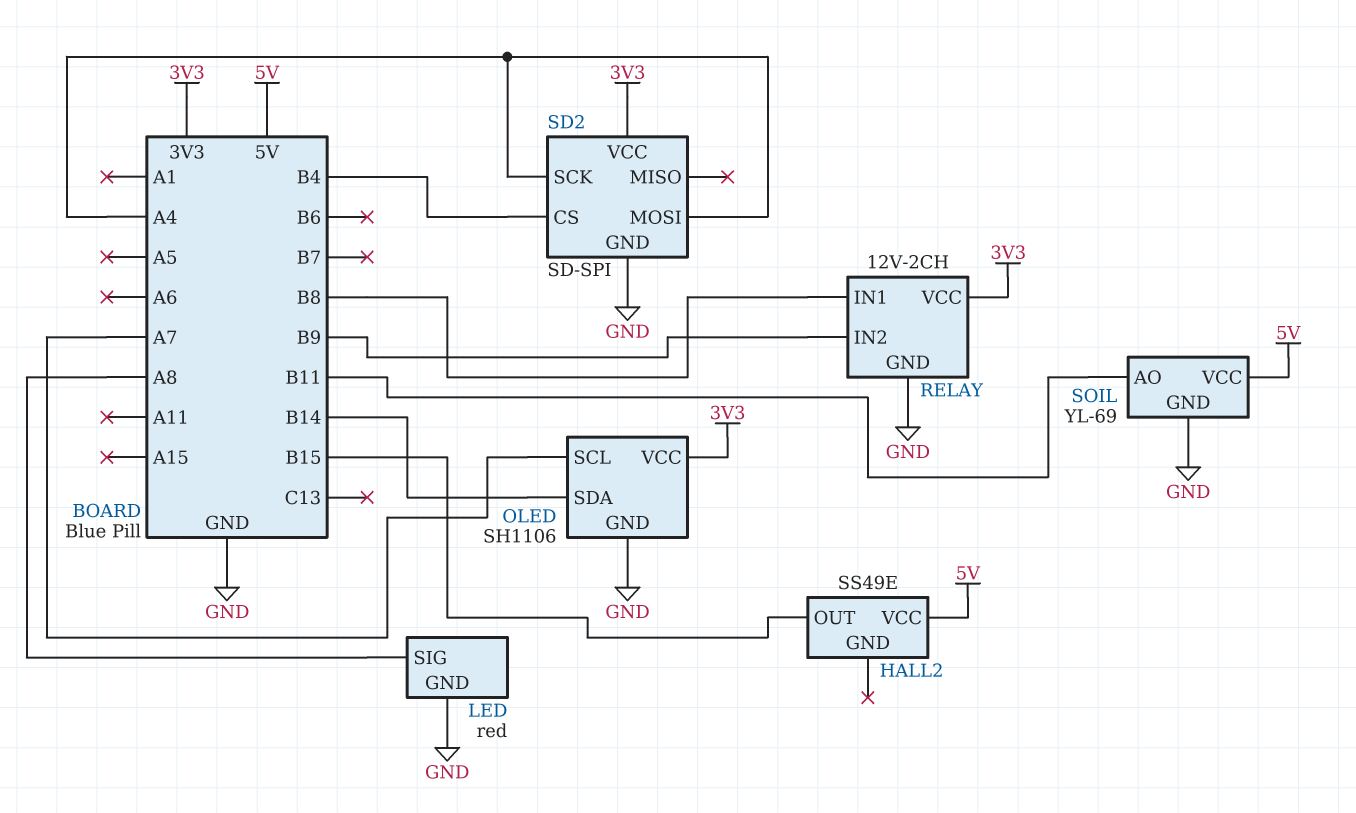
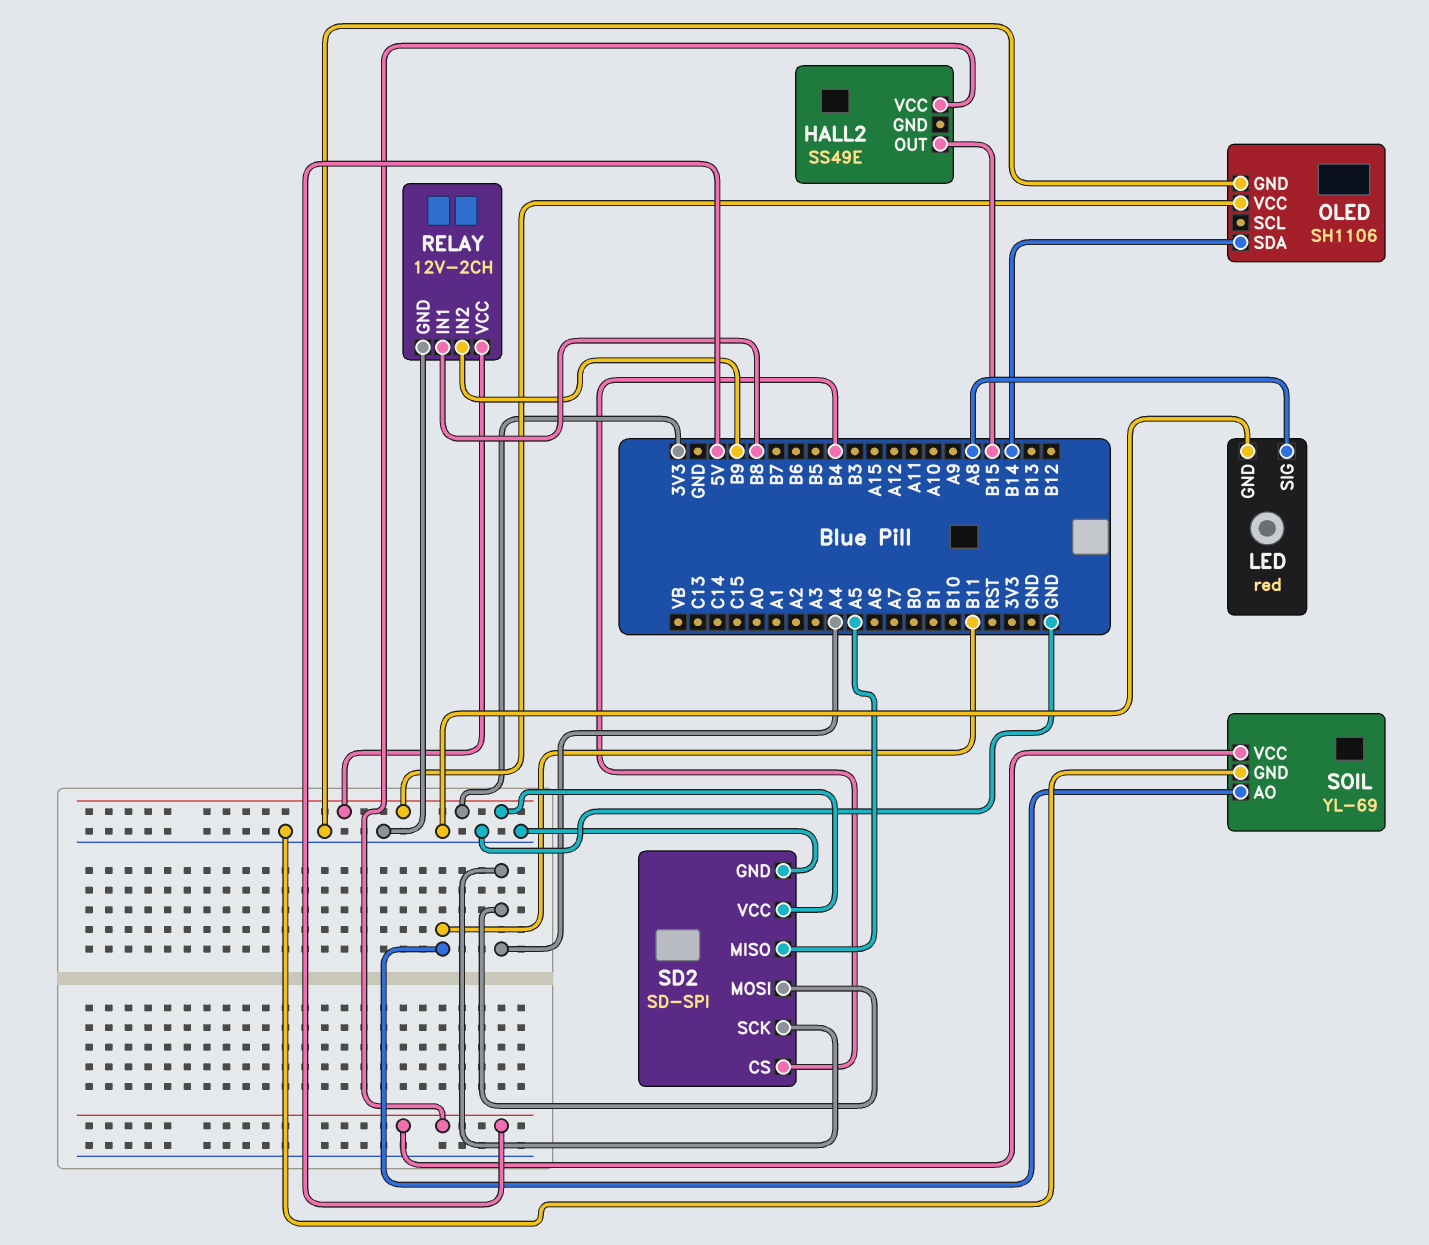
OLED pin SCL: A7 -> none
SD2 pin MISO: none -> A5

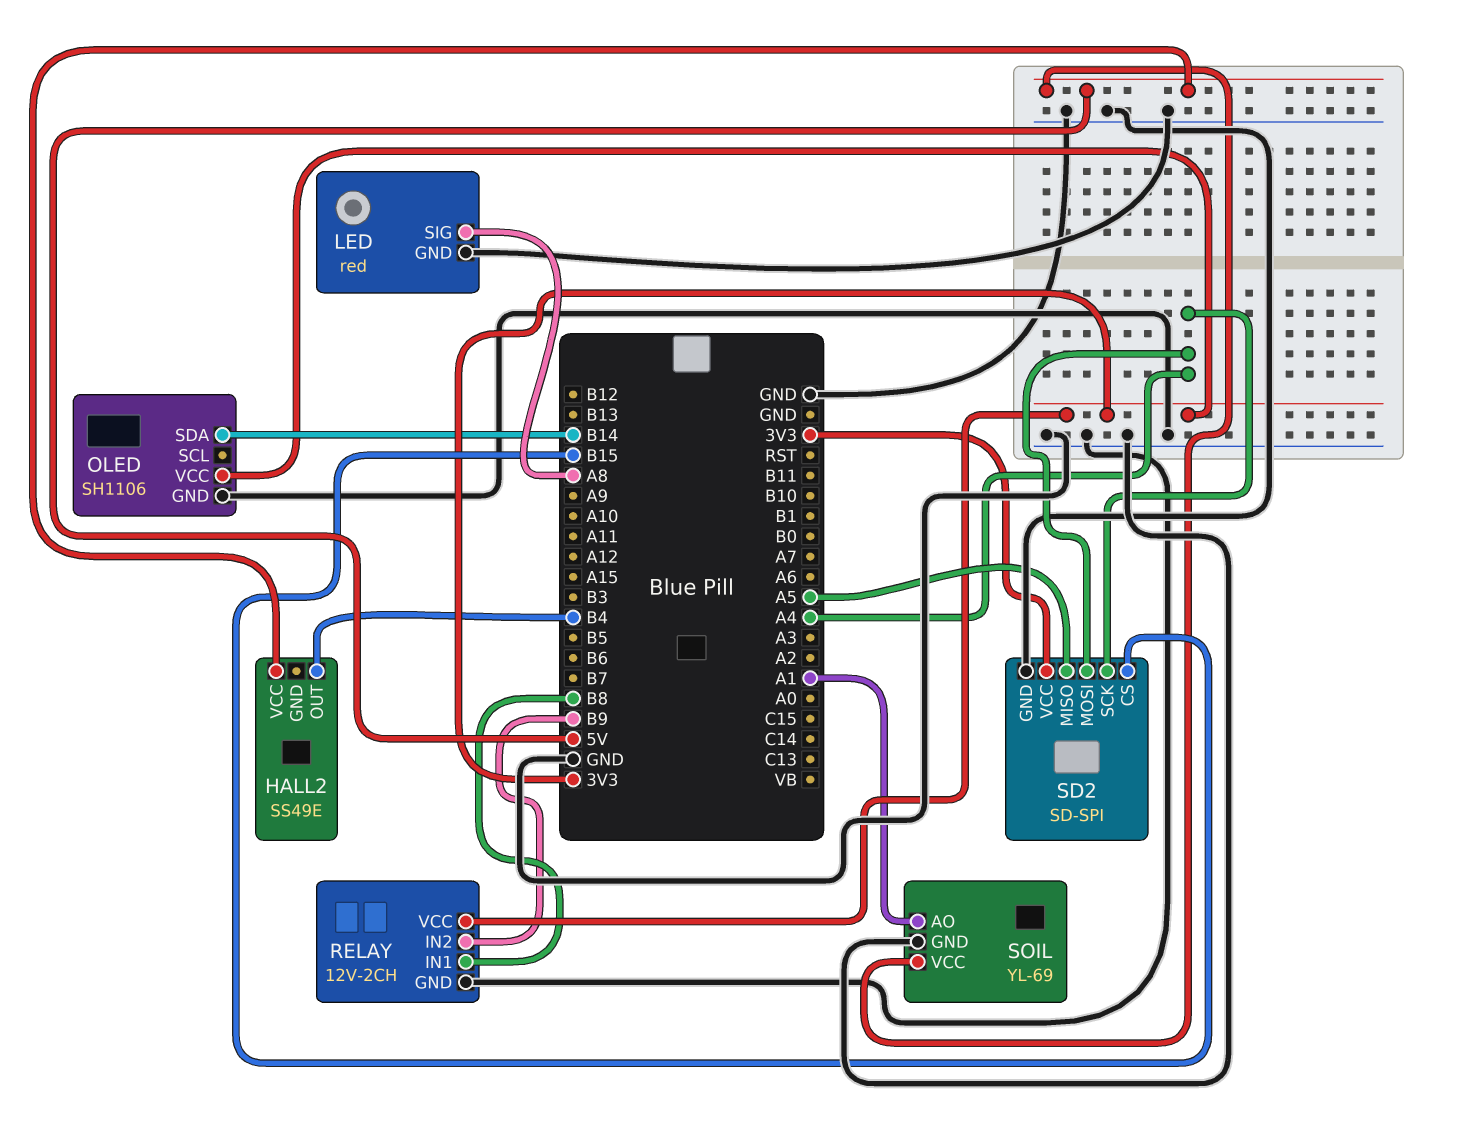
HALL2 pin OUT: B15 -> B4
SD2 pin CS: B4 -> B15
SOIL pin AO: B11 -> A1

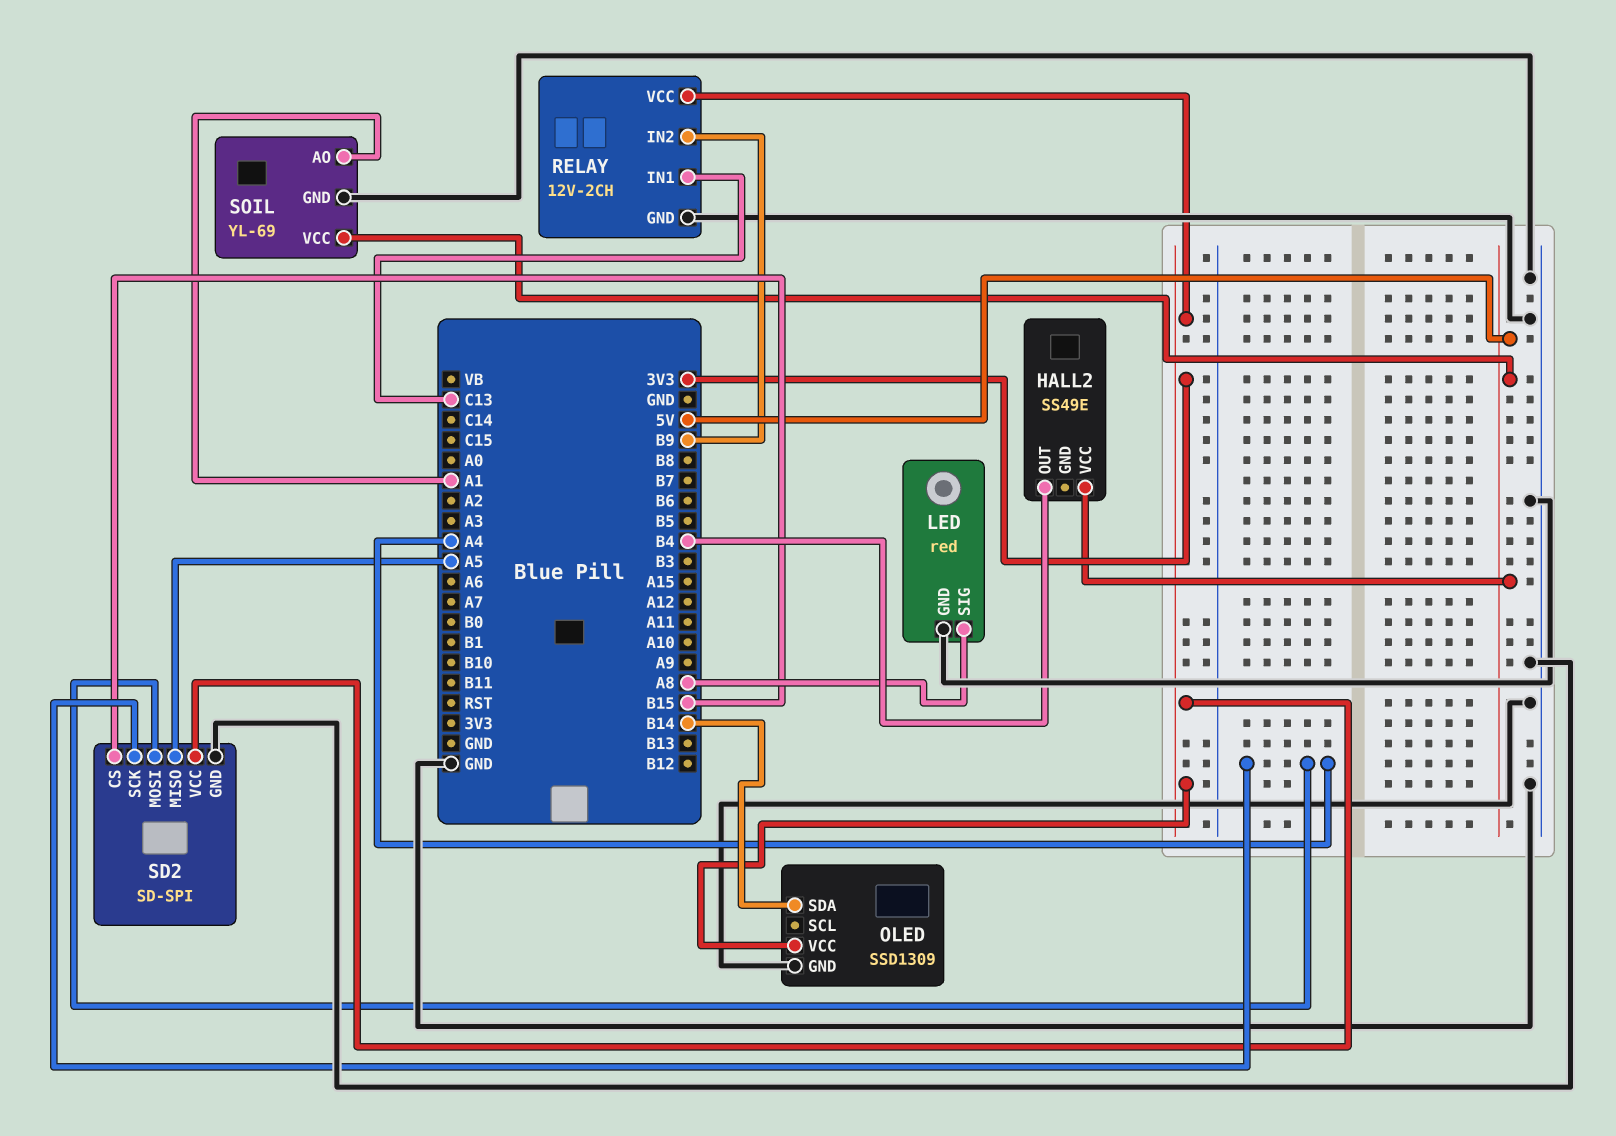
OLED: SH1106 -> SSD1309
RELAY pin IN1: B8 -> C13

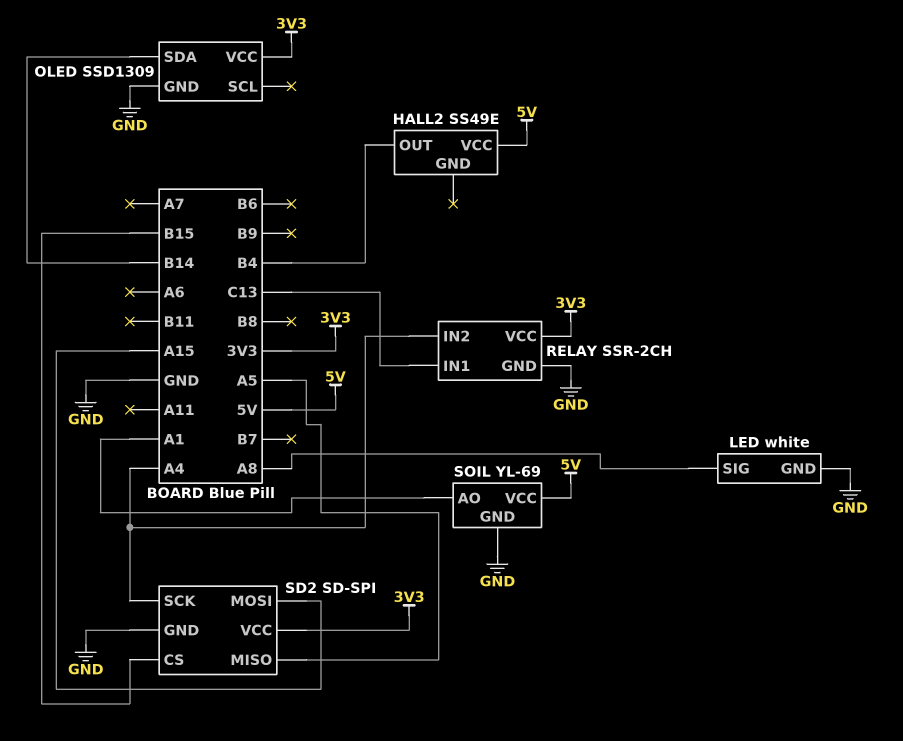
LED: red -> white
RELAY: 12V-2CH -> SSR-2CH
RELAY pin IN2: B9 -> A4
SD2 pin MOSI: A4 -> A15

